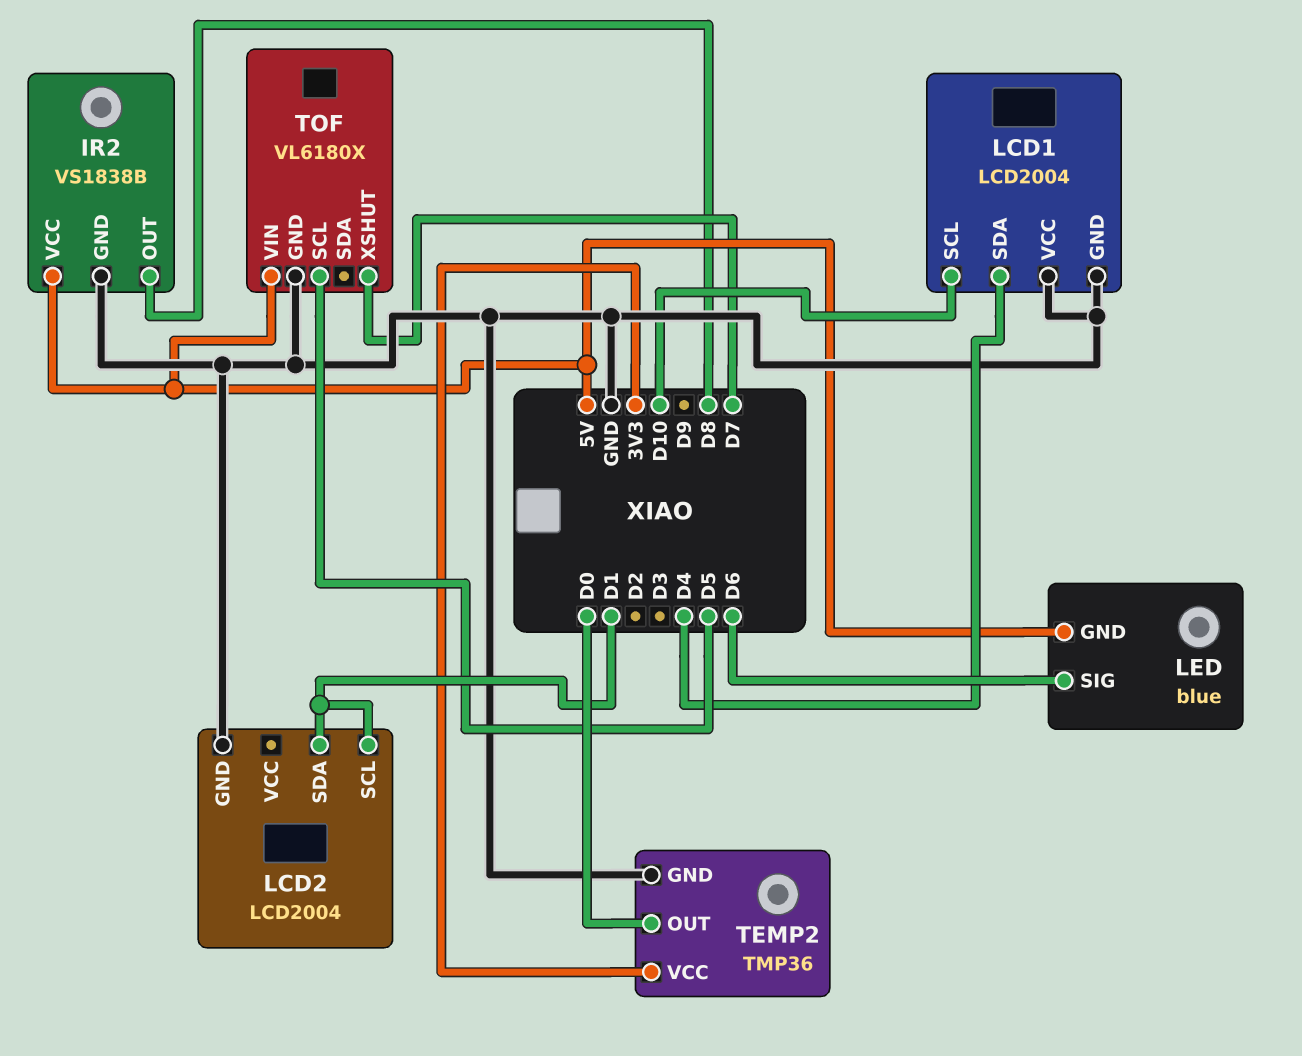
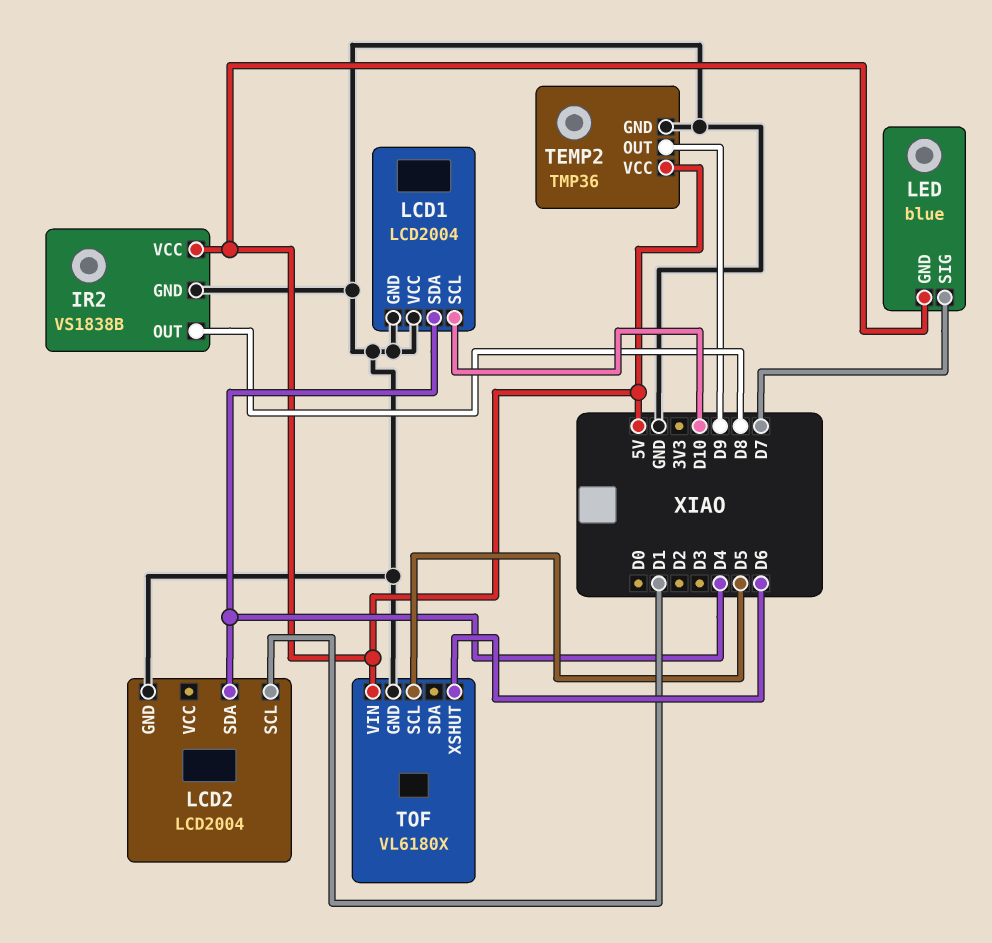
LCD2 pin SDA: D1 -> D4
LED pin SIG: D6 -> D7
TEMP2 pin OUT: D0 -> D9
TEMP2 pin VCC: 3V3 -> 5V
TOF pin XSHUT: D7 -> D6

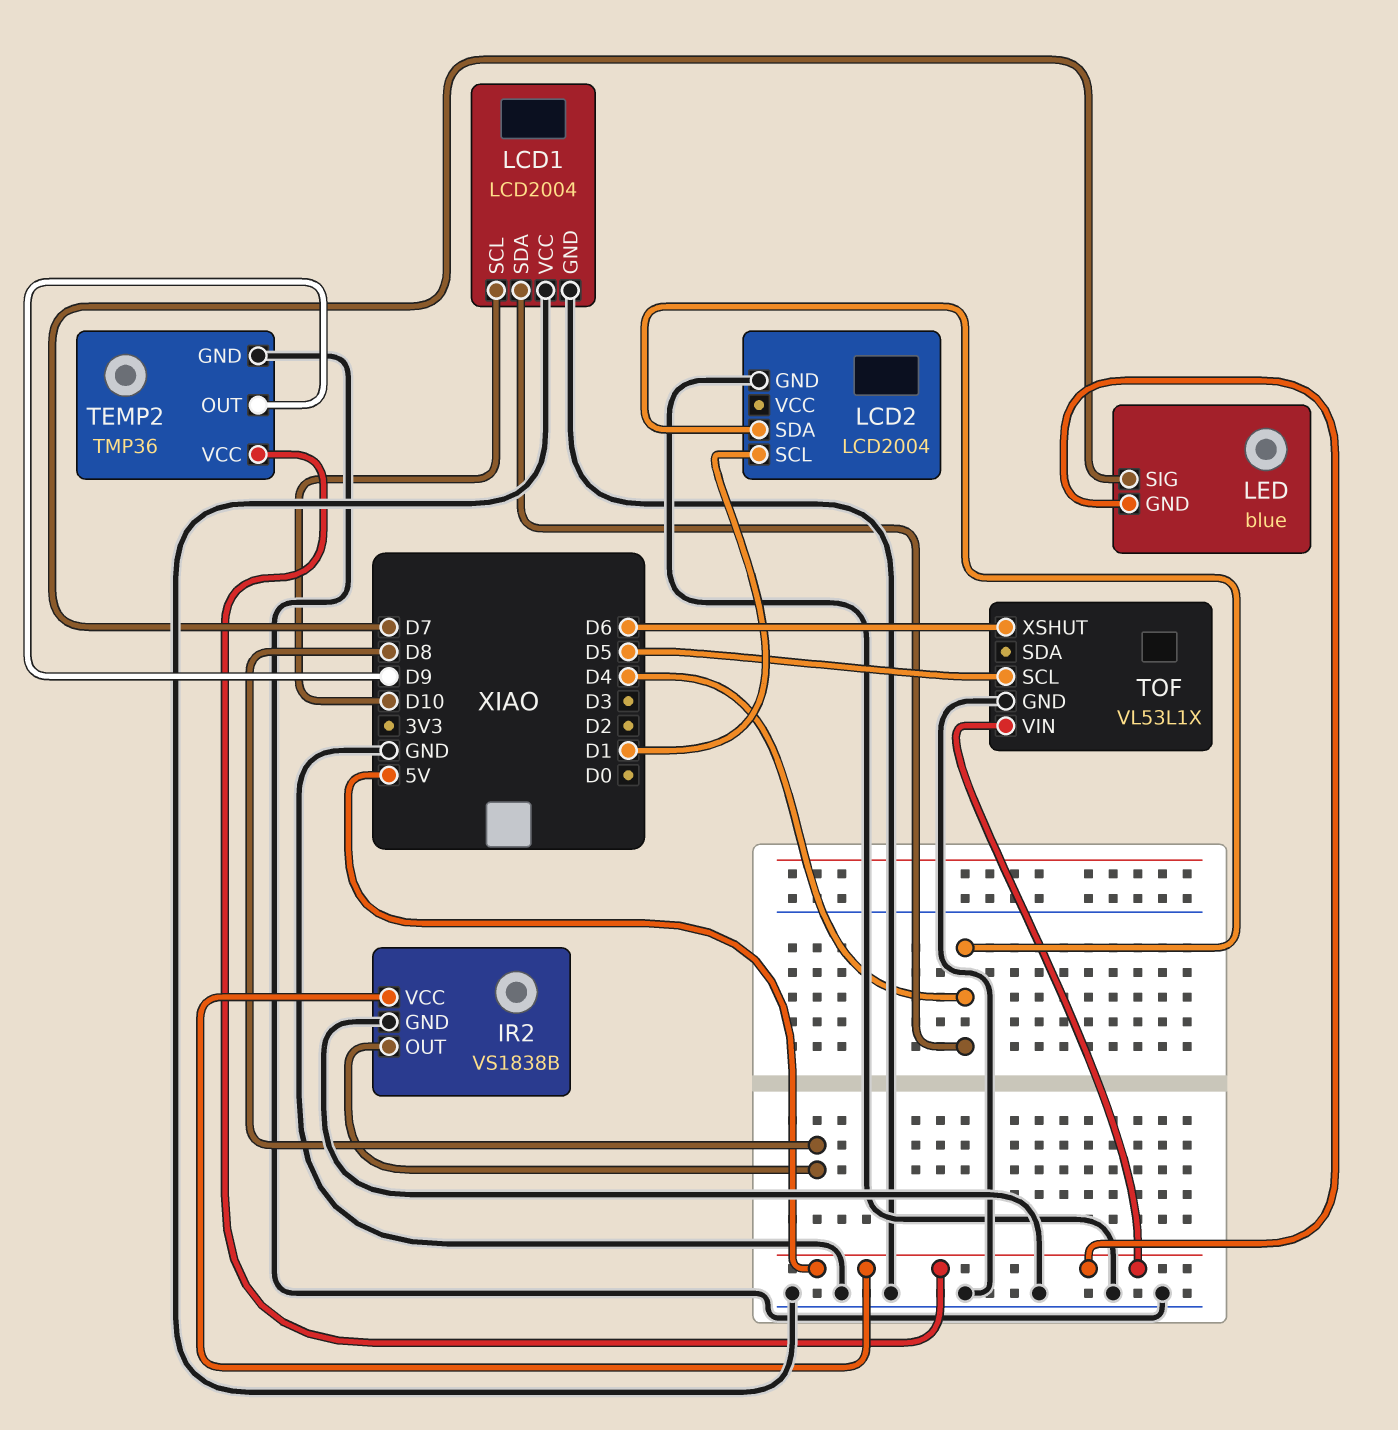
TOF: VL6180X -> VL53L1X

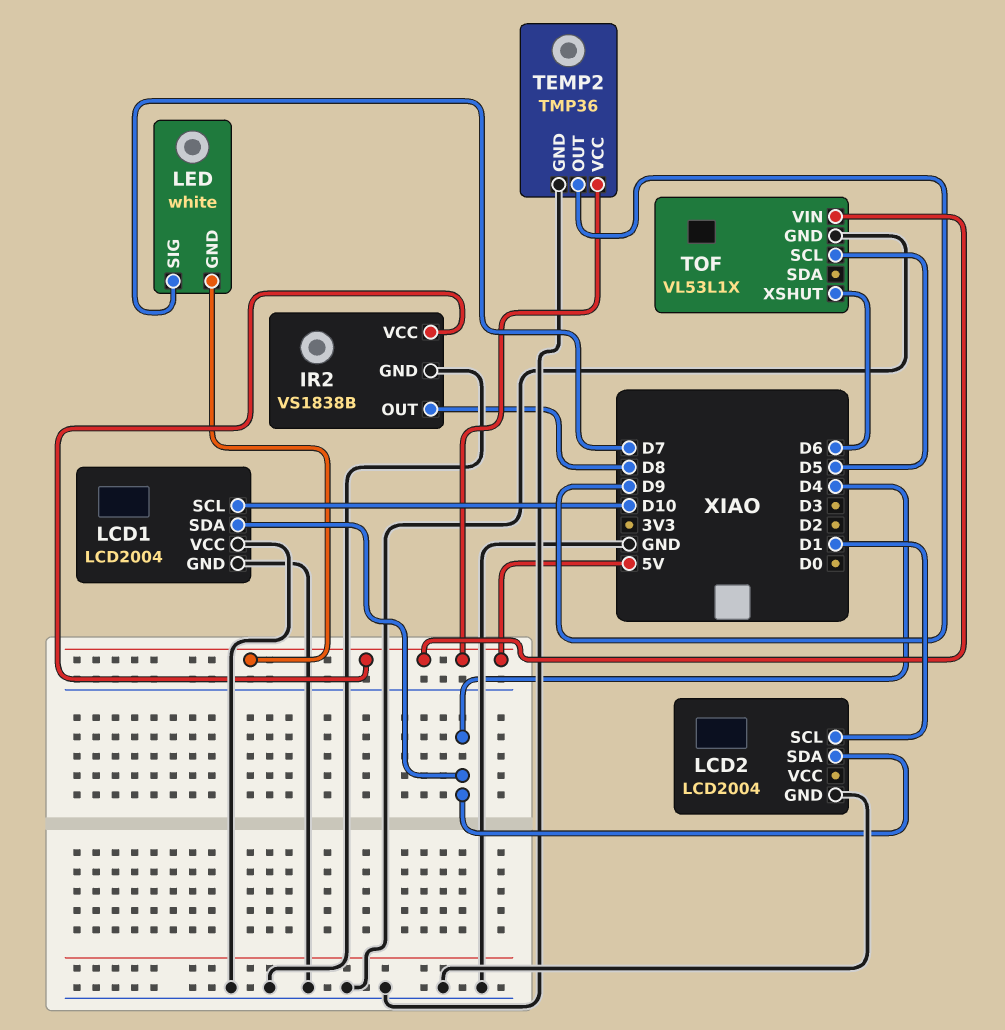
LED: blue -> white

